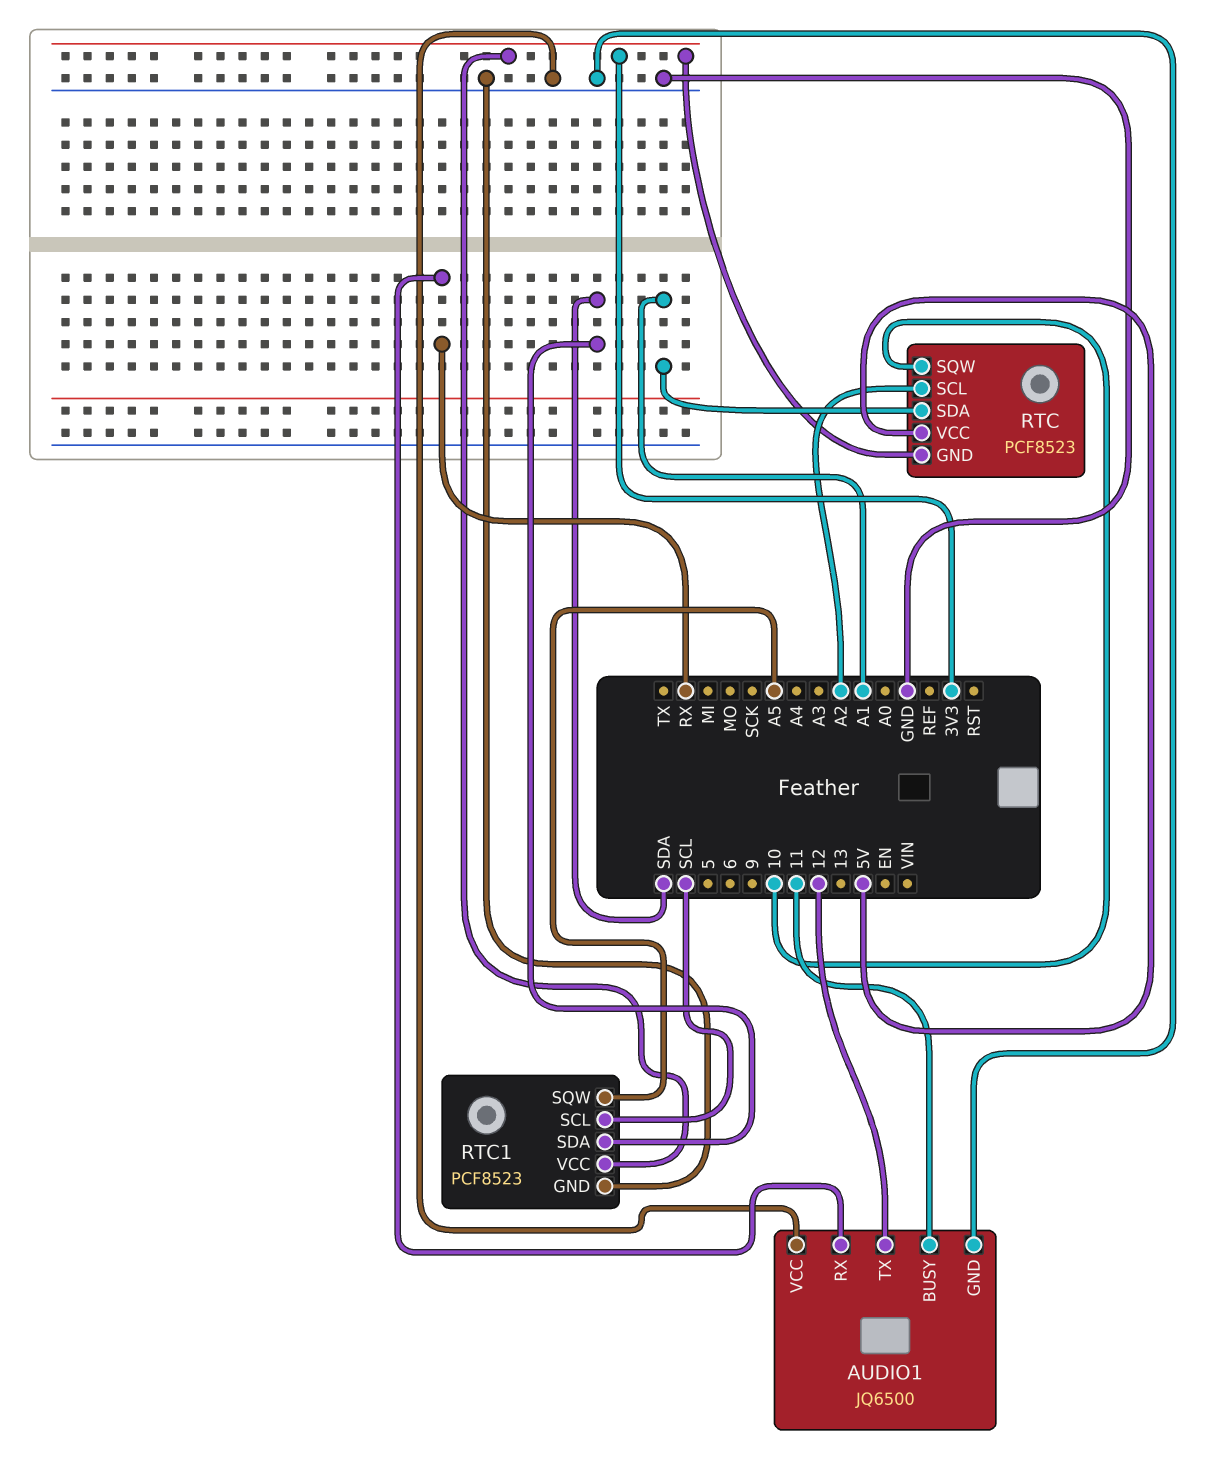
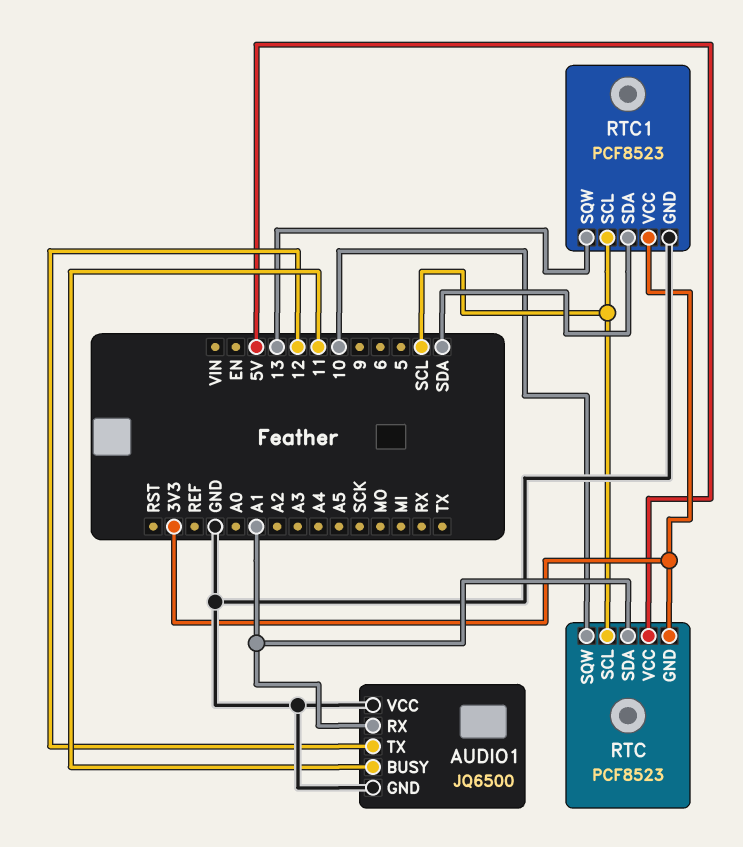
AUDIO1 pin RX: RX -> A1
RTC pin SCL: A2 -> SCL
RTC1 pin SQW: A5 -> 13

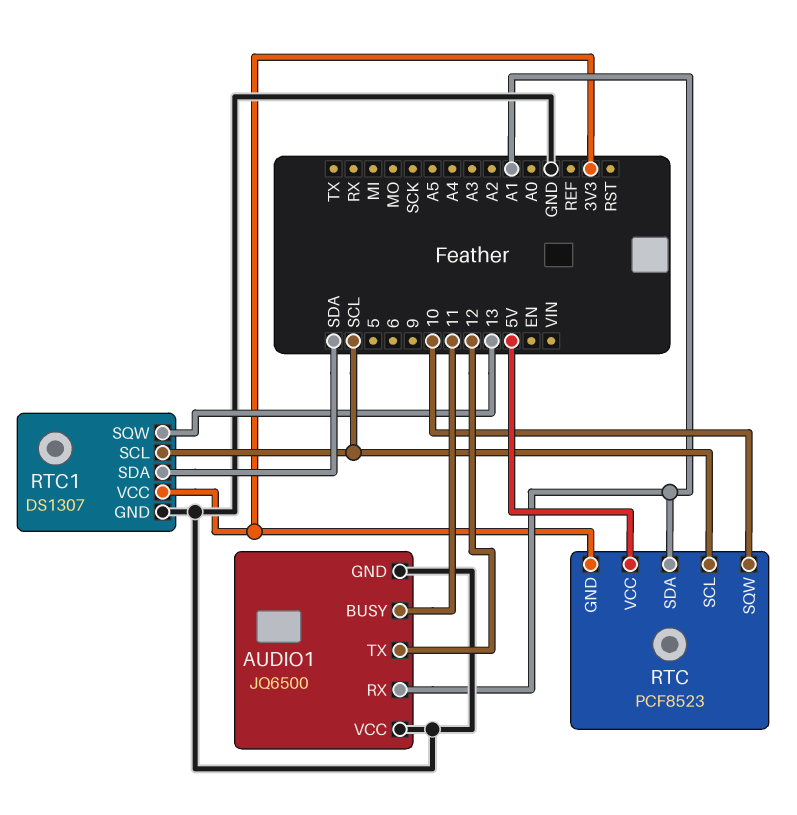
RTC1: PCF8523 -> DS1307

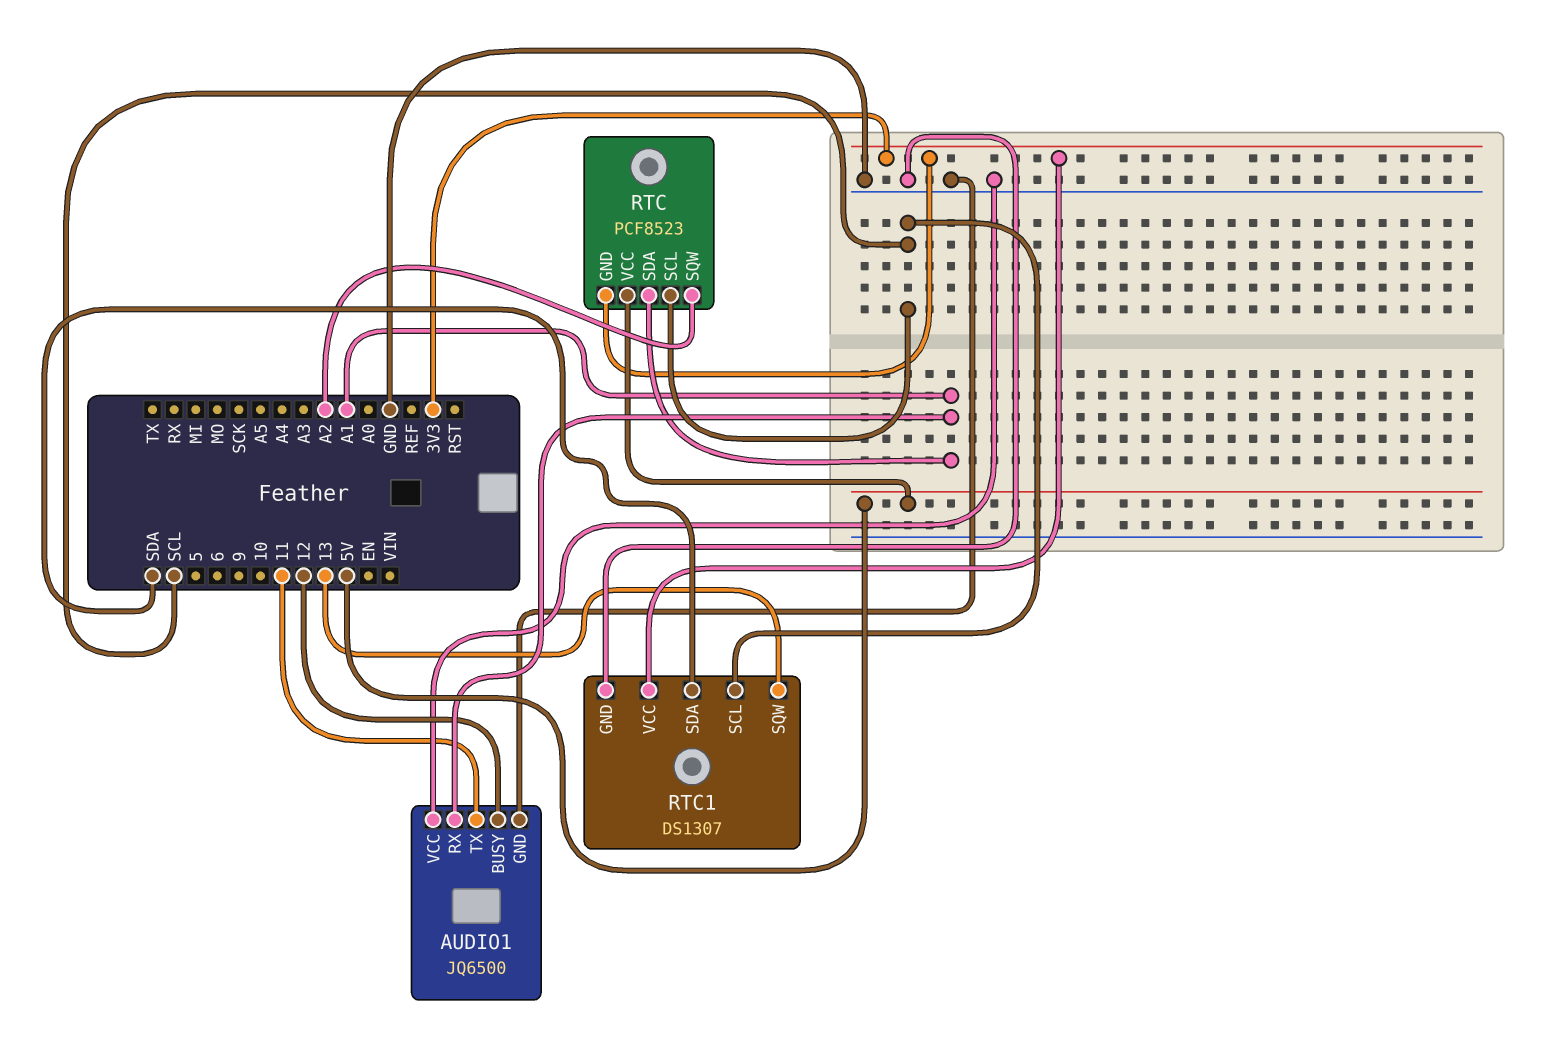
AUDIO1 pin BUSY: 11 -> 12
AUDIO1 pin TX: 12 -> 11
RTC pin SQW: 10 -> A2

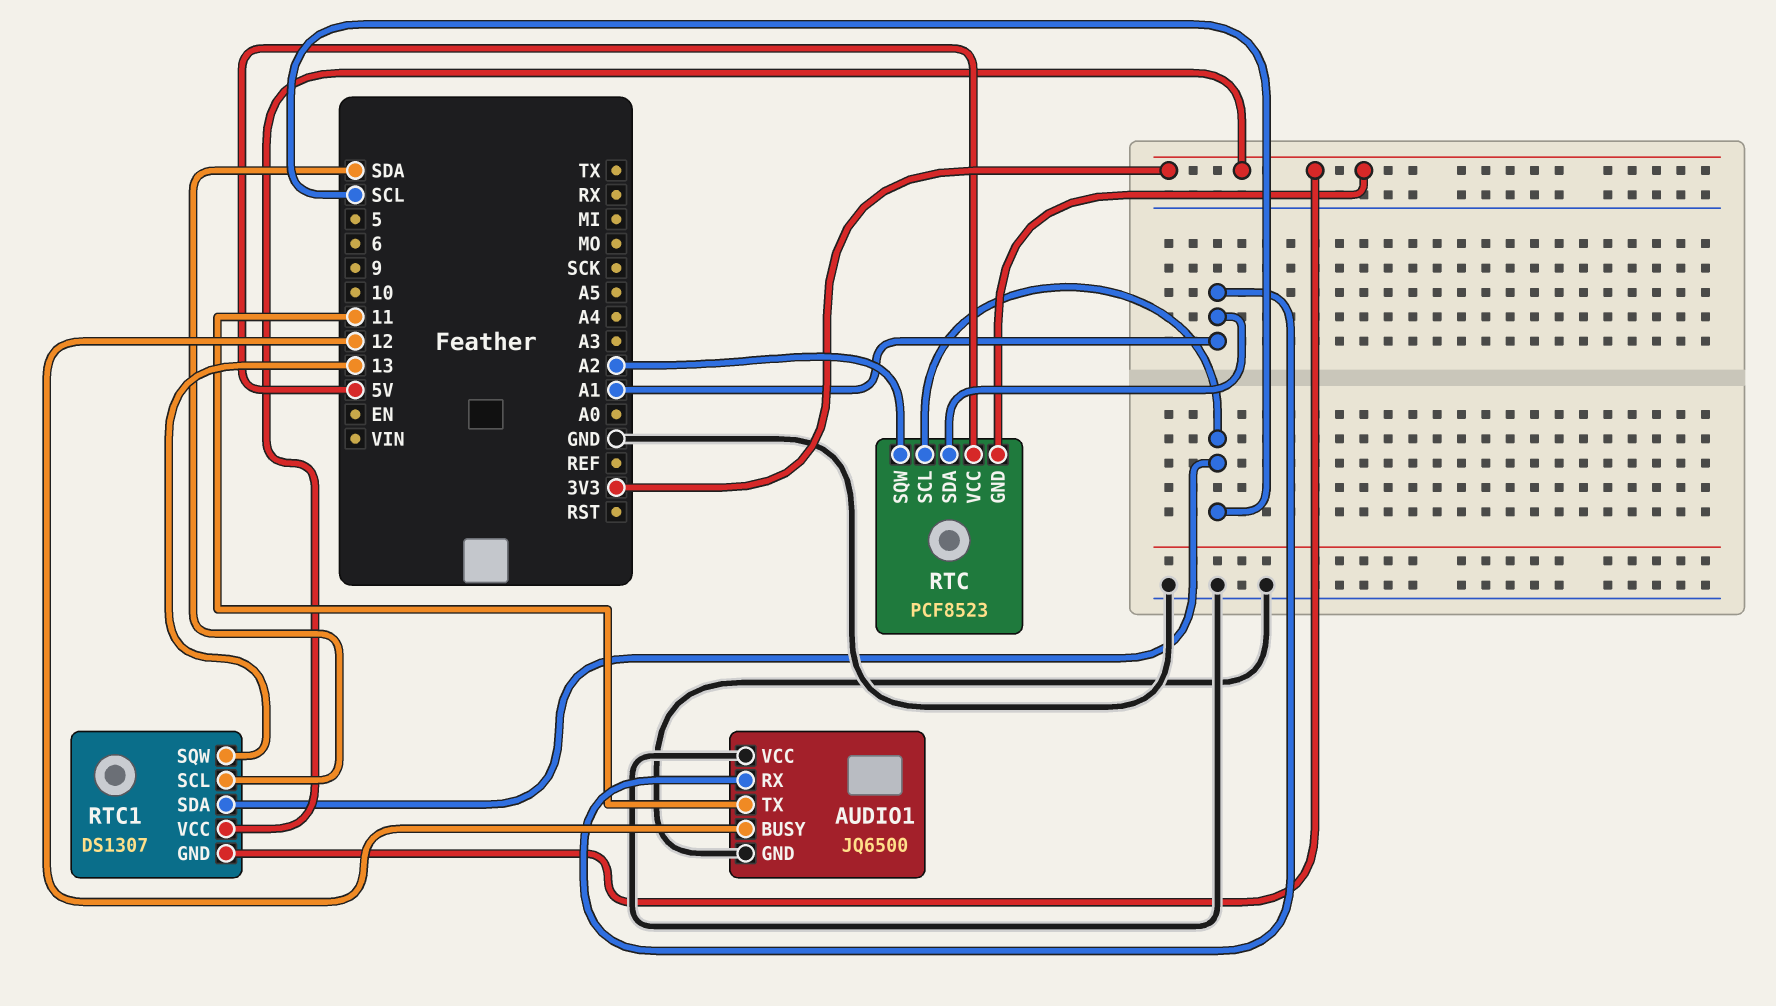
RTC1 pin GND: GND -> 3V3
RTC1 pin SCL: SCL -> SDA
RTC1 pin SDA: SDA -> SCL

